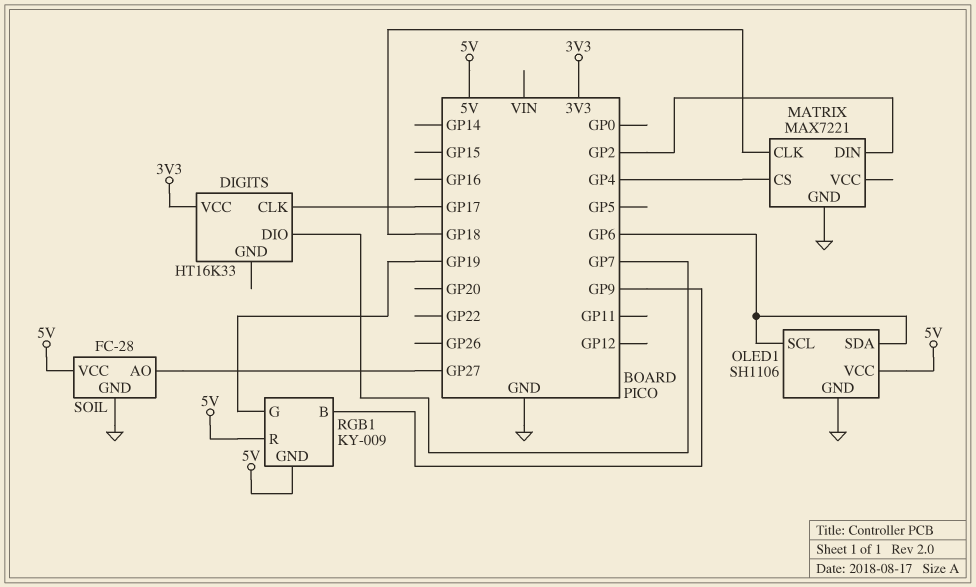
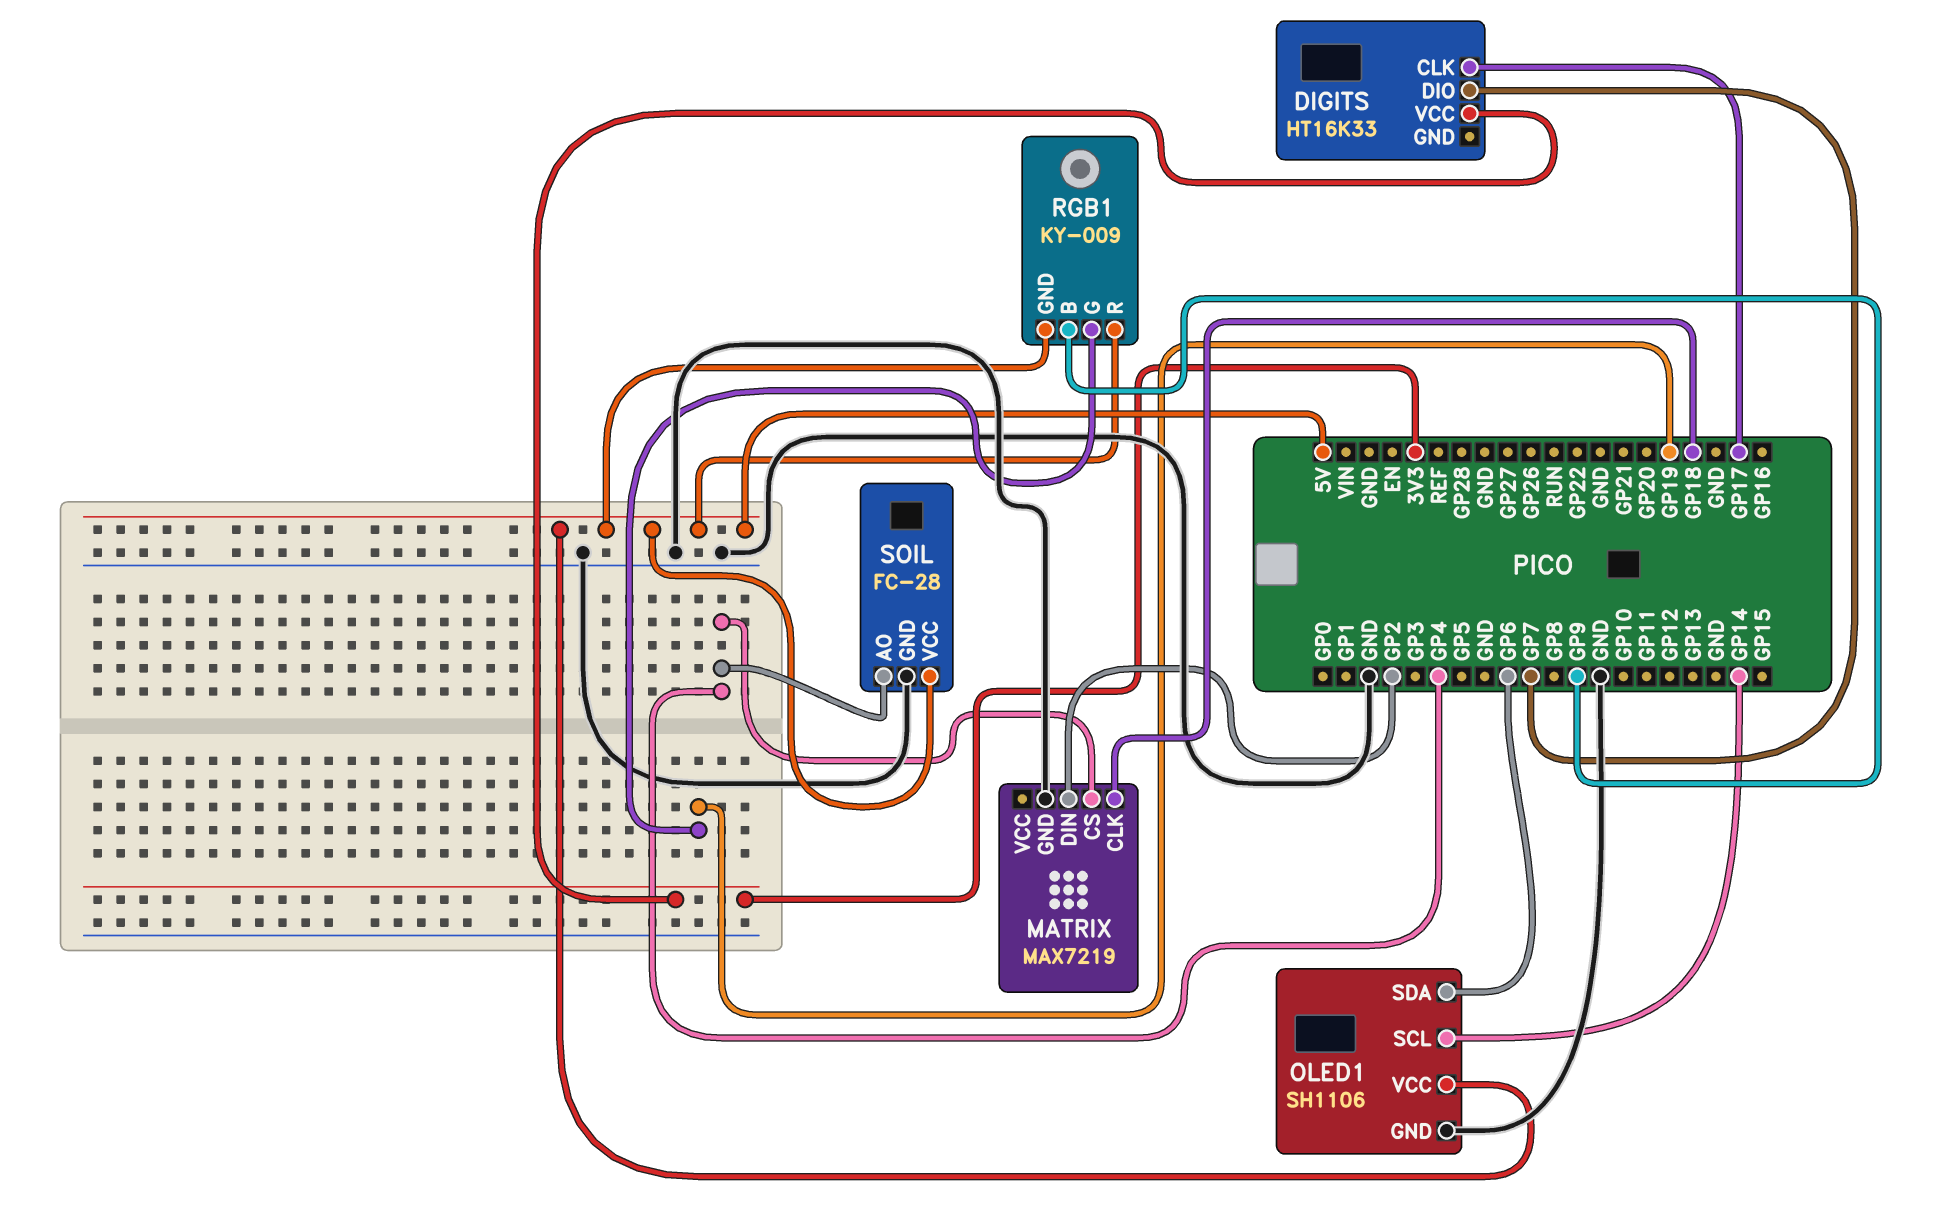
MATRIX: MAX7221 -> MAX7219
OLED1 pin SCL: GP6 -> GP14
SOIL pin AO: GP27 -> GP4

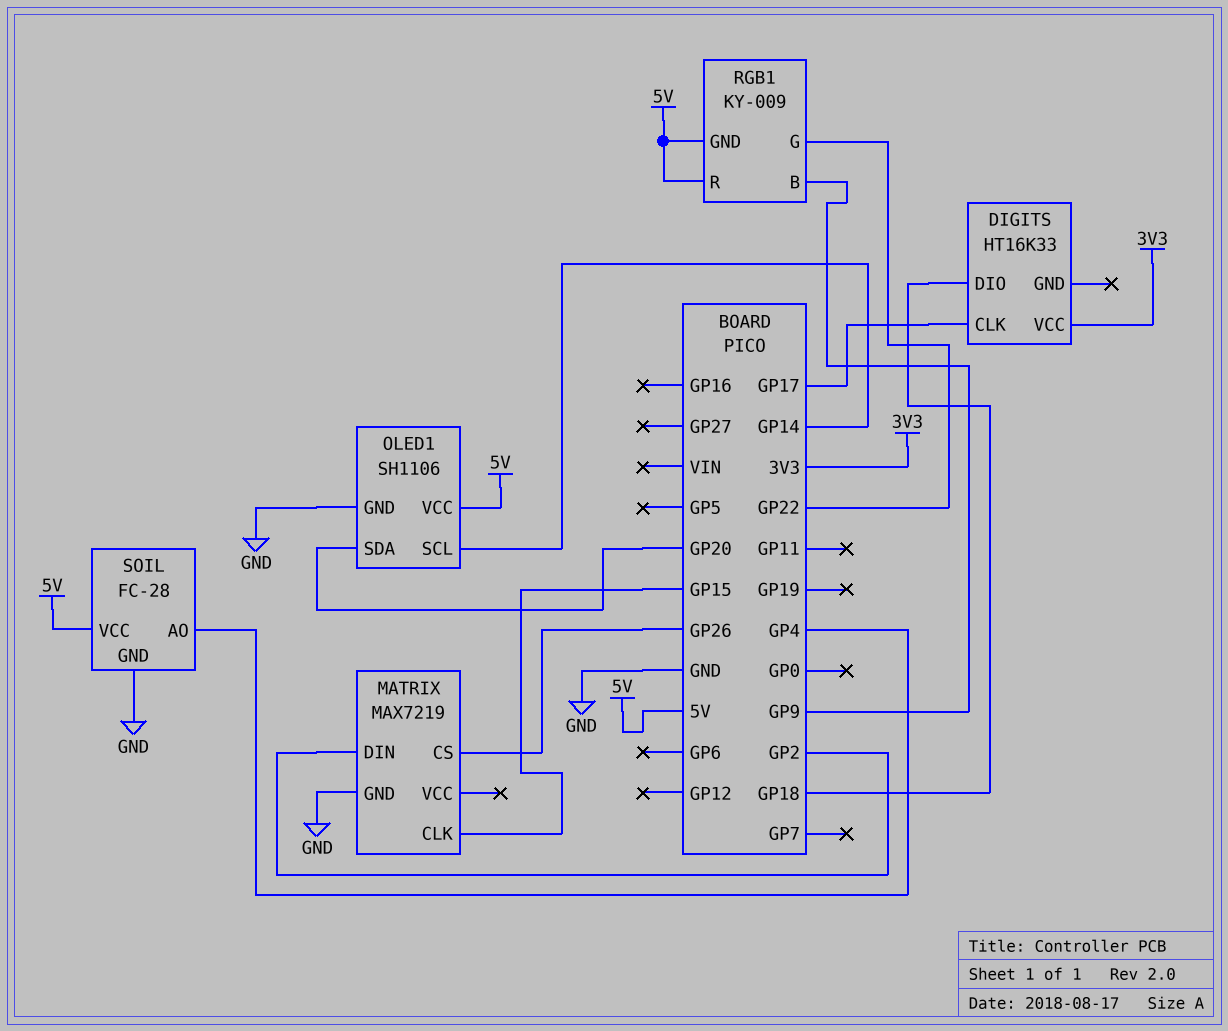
DIGITS pin DIO: GP7 -> GP18
MATRIX pin CLK: GP18 -> GP15
MATRIX pin CS: GP4 -> GP26
OLED1 pin SDA: GP6 -> GP20
RGB1 pin G: GP19 -> GP22

